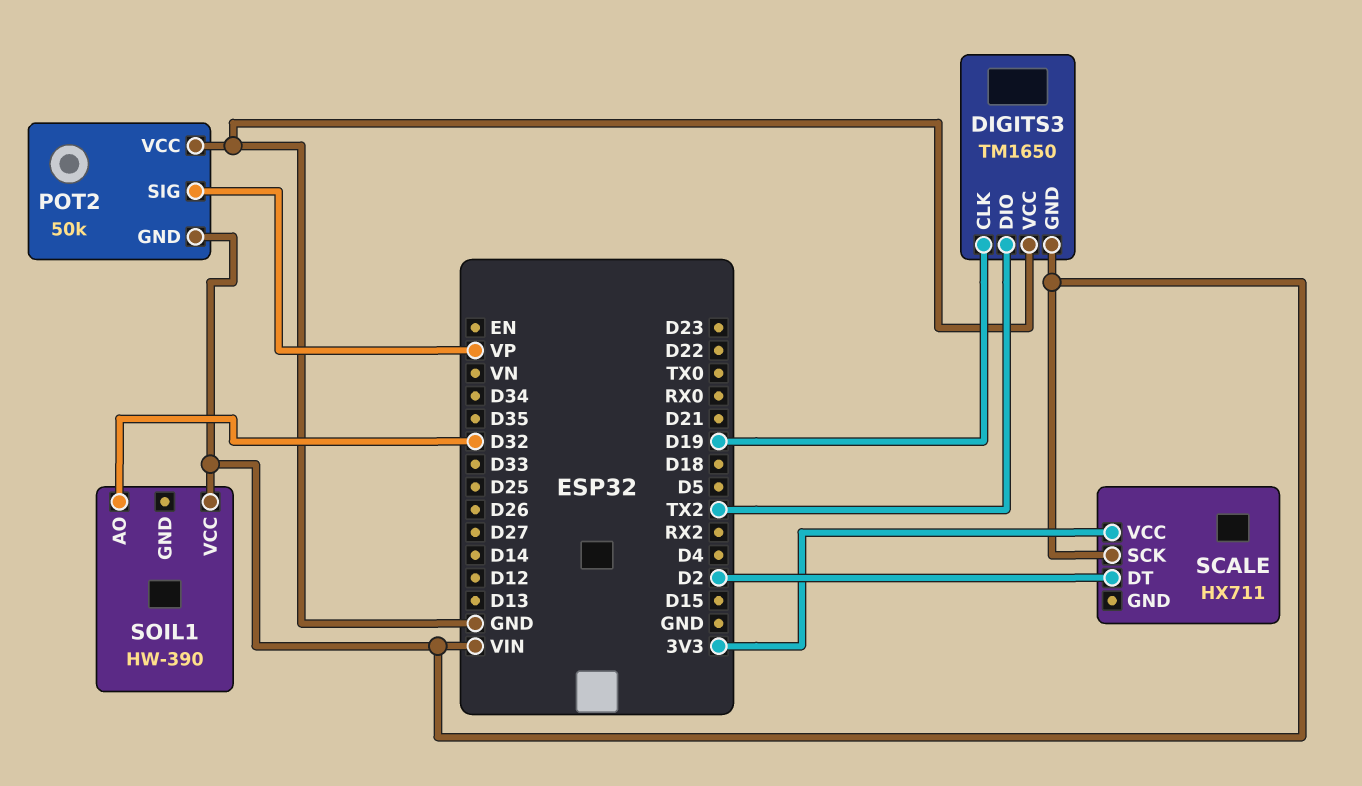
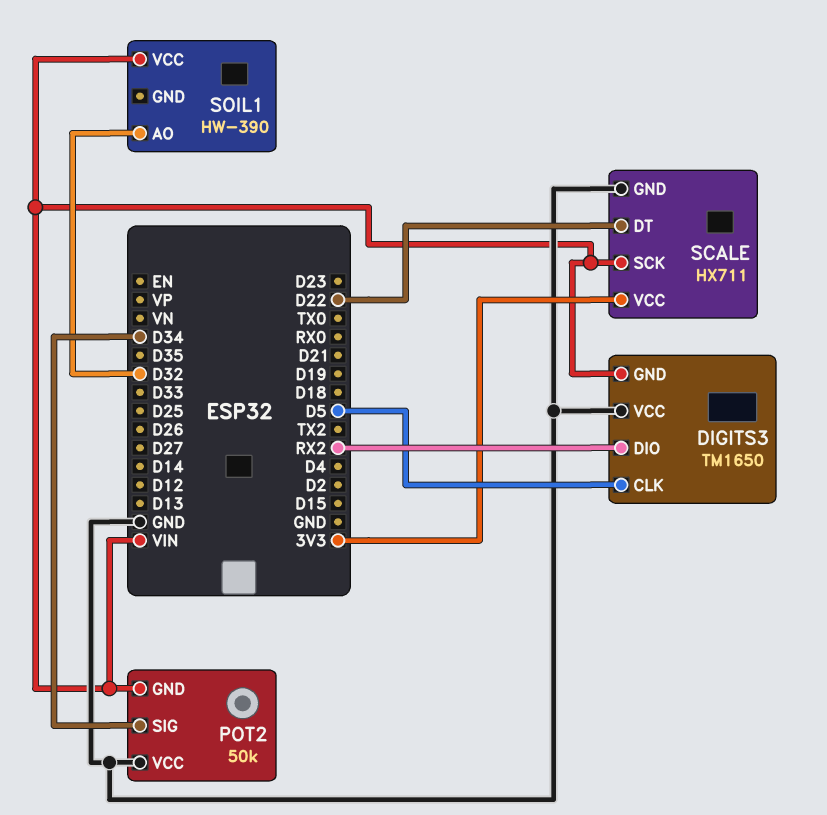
DIGITS3 pin CLK: D19 -> D5
DIGITS3 pin DIO: TX2 -> RX2
POT2 pin SIG: VP -> D34
SCALE pin DT: D2 -> D22
SCALE pin GND: none -> GND

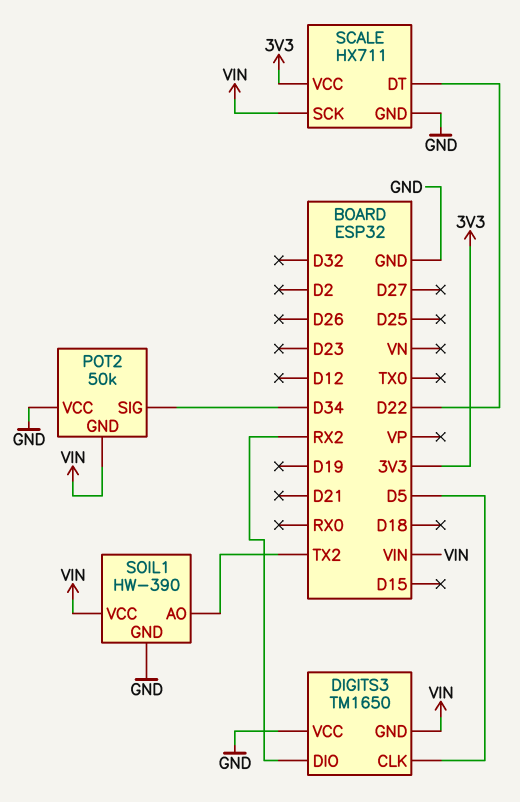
SOIL1 pin AO: D32 -> TX2
SOIL1 pin GND: none -> GND

